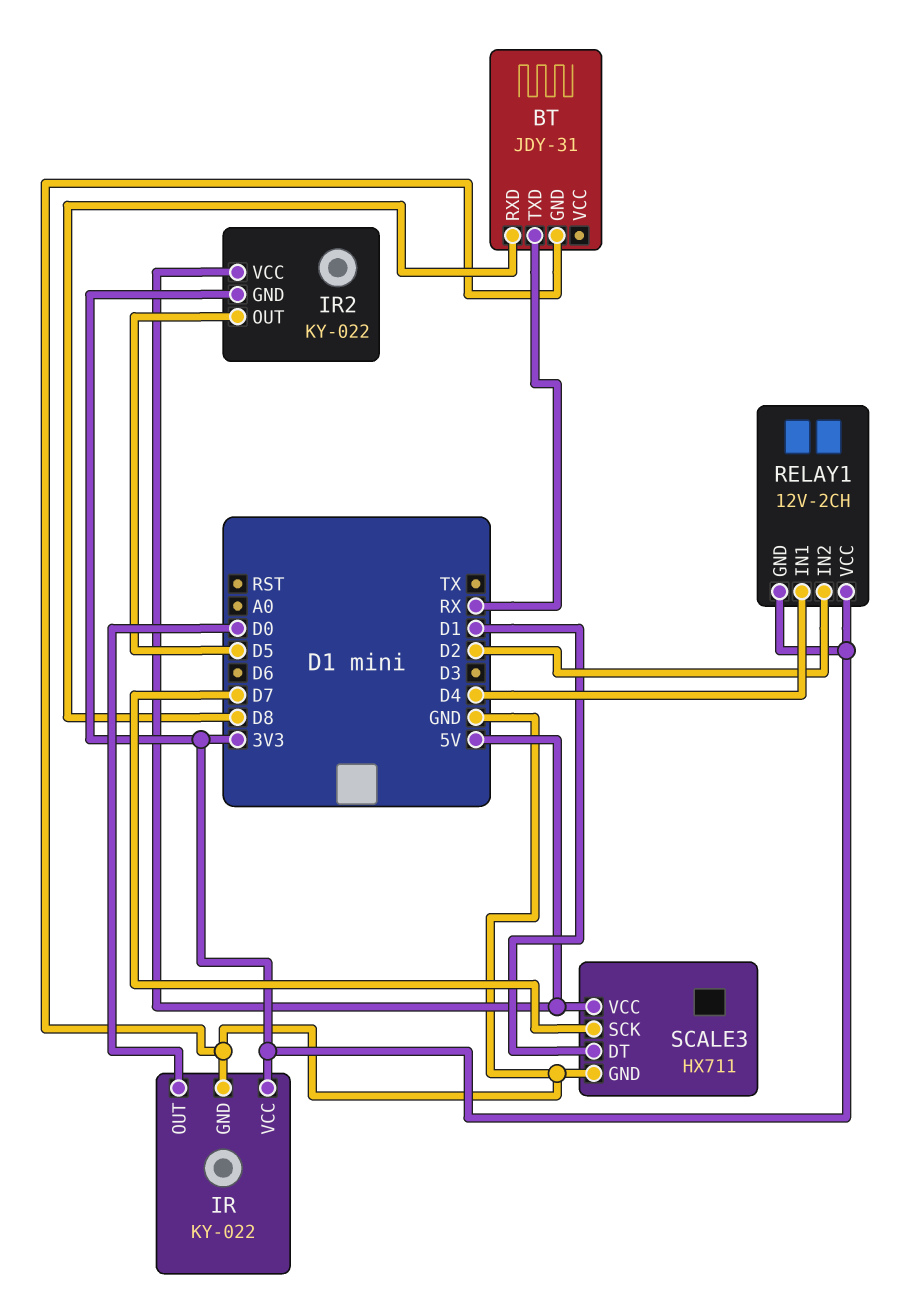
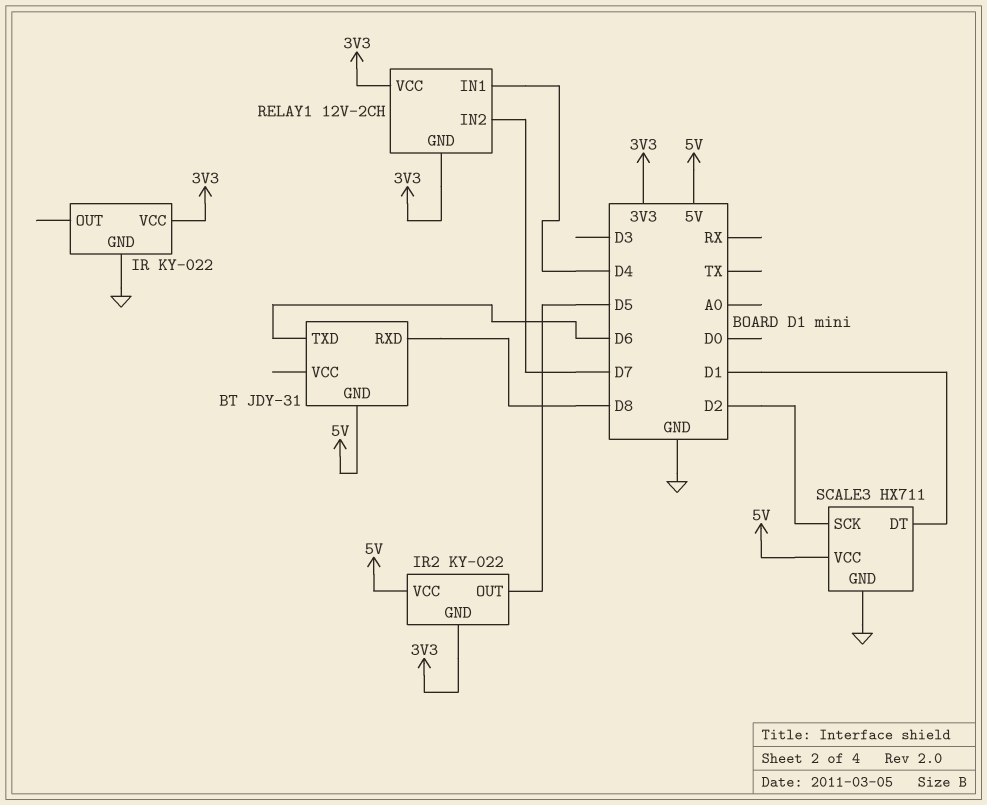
BT pin GND: GND -> 5V
BT pin TXD: RX -> D6
IR pin OUT: D0 -> none
RELAY1 pin IN2: D2 -> D7
SCALE3 pin SCK: D7 -> D2

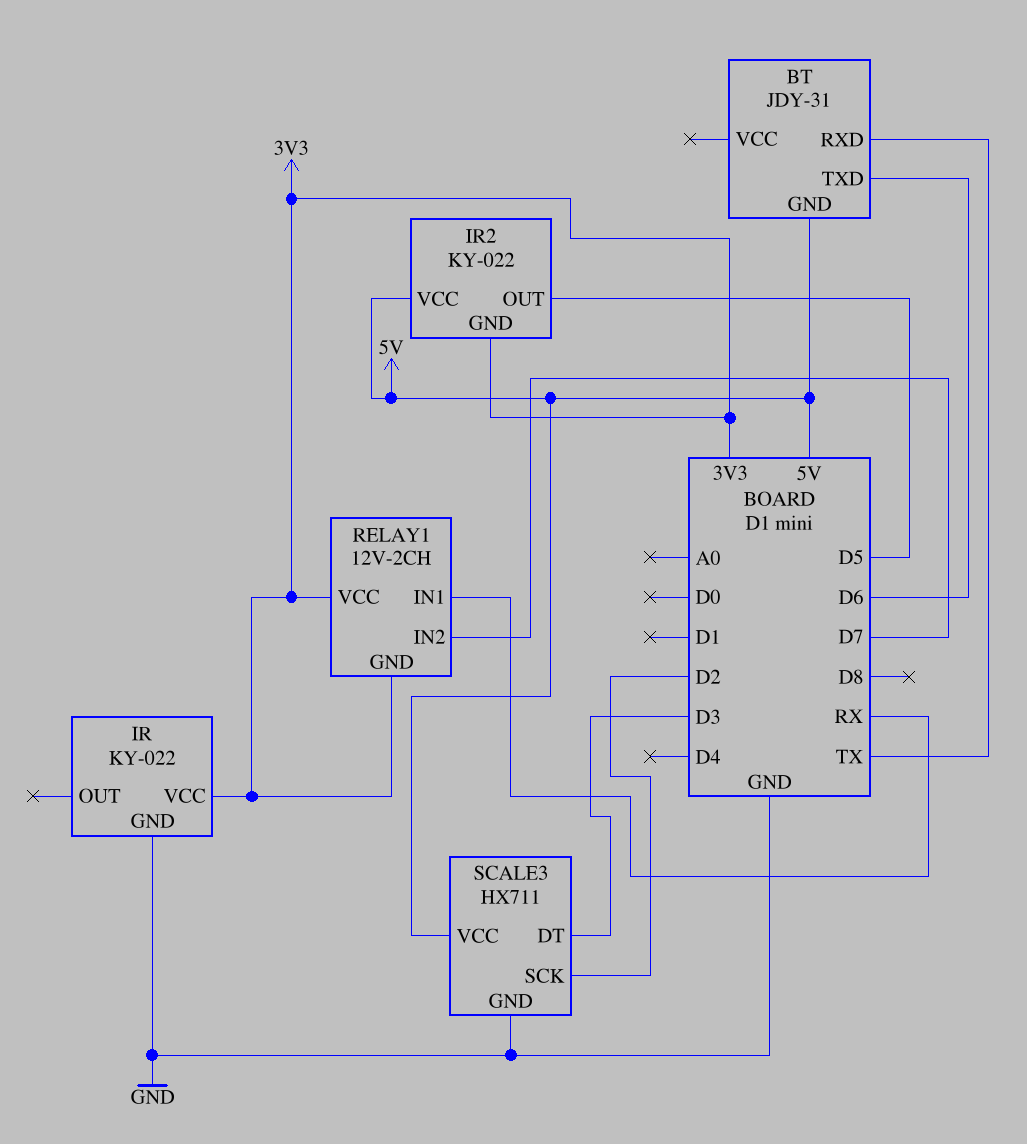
BT pin RXD: D8 -> TX
RELAY1 pin IN1: D4 -> RX
SCALE3 pin DT: D1 -> D3

